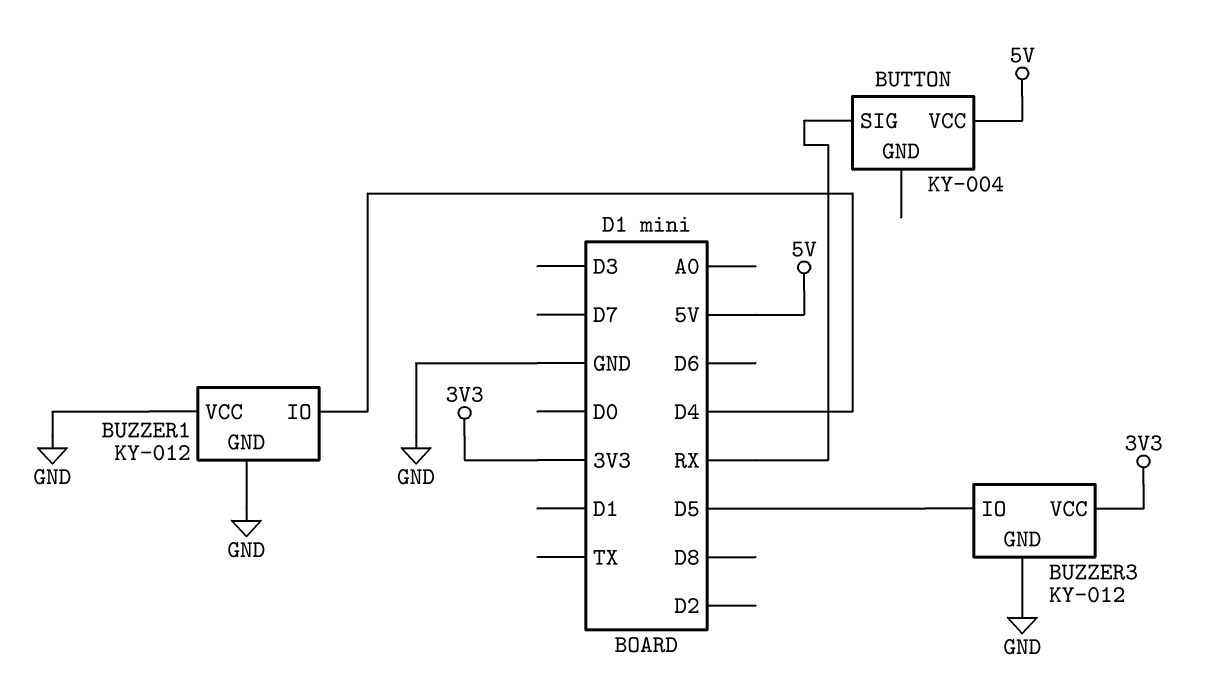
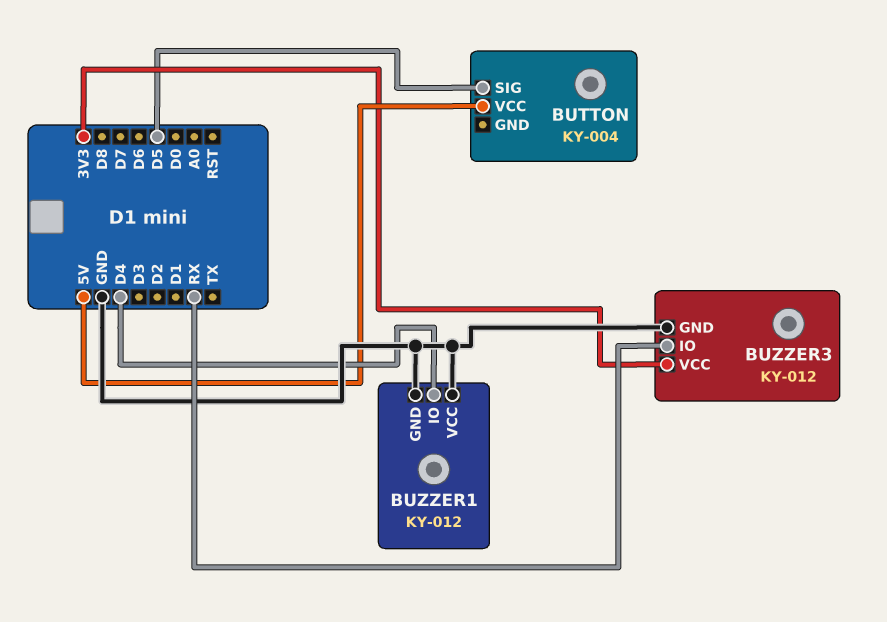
BUTTON pin SIG: RX -> D5
BUZZER3 pin IO: D5 -> RX

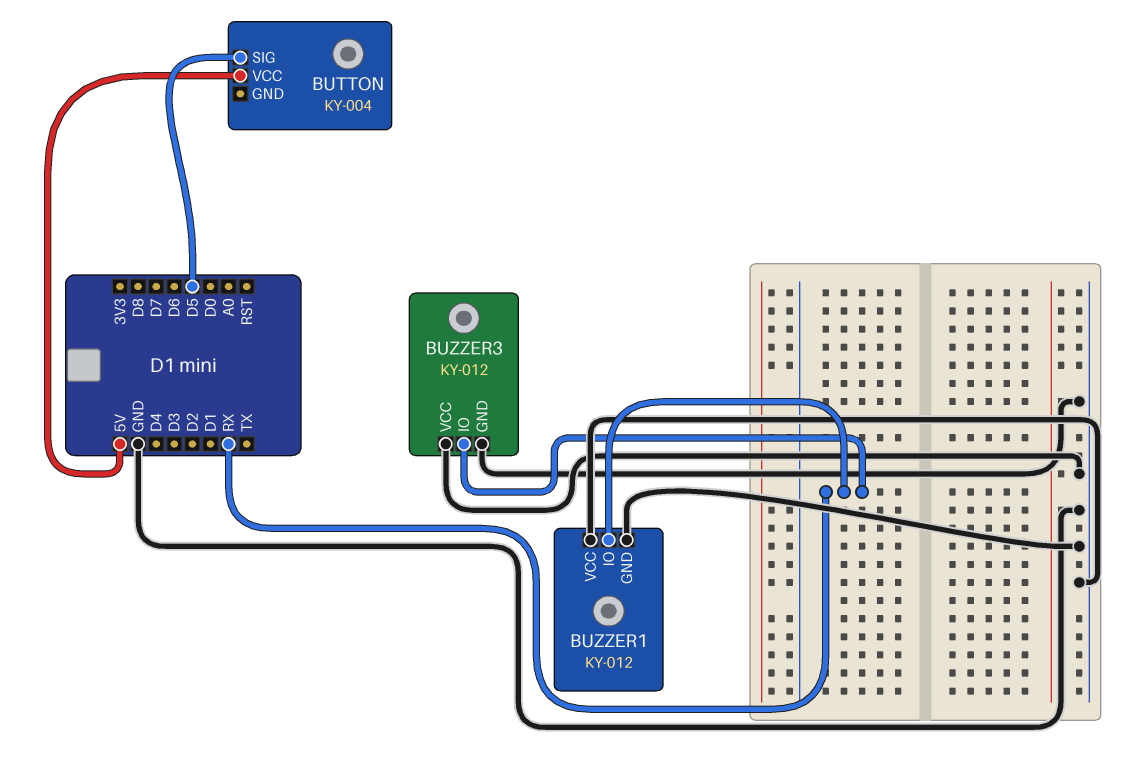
BUZZER1 pin IO: D4 -> RX
BUZZER3 pin VCC: 3V3 -> GND

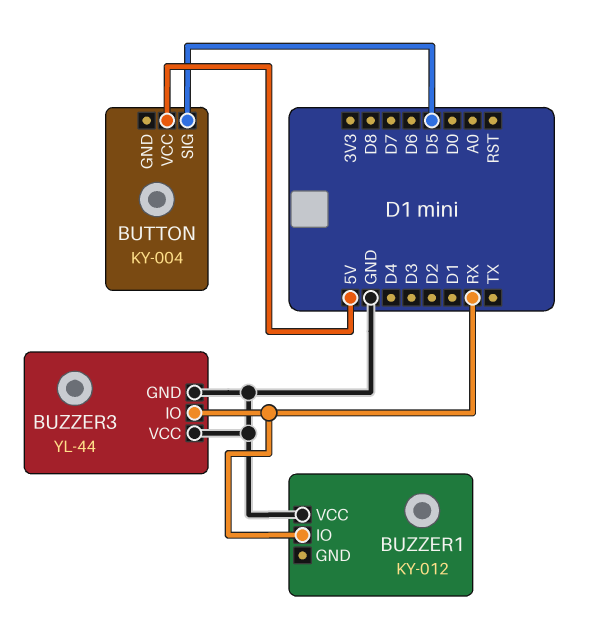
BUZZER1 pin GND: GND -> none
BUZZER3: KY-012 -> YL-44

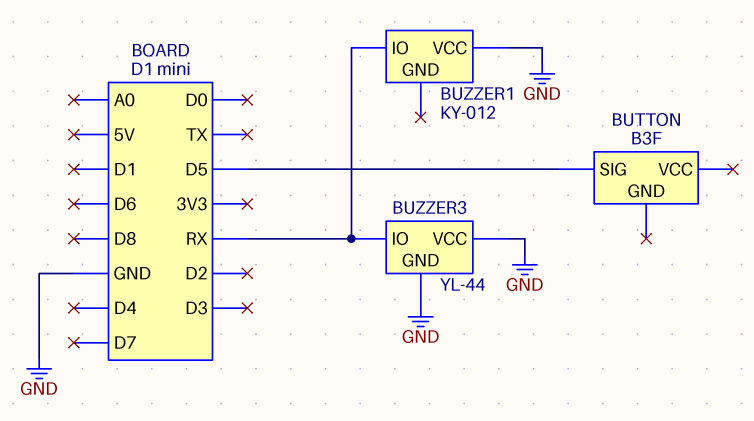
BUTTON: KY-004 -> B3F
BUTTON pin VCC: 5V -> none

